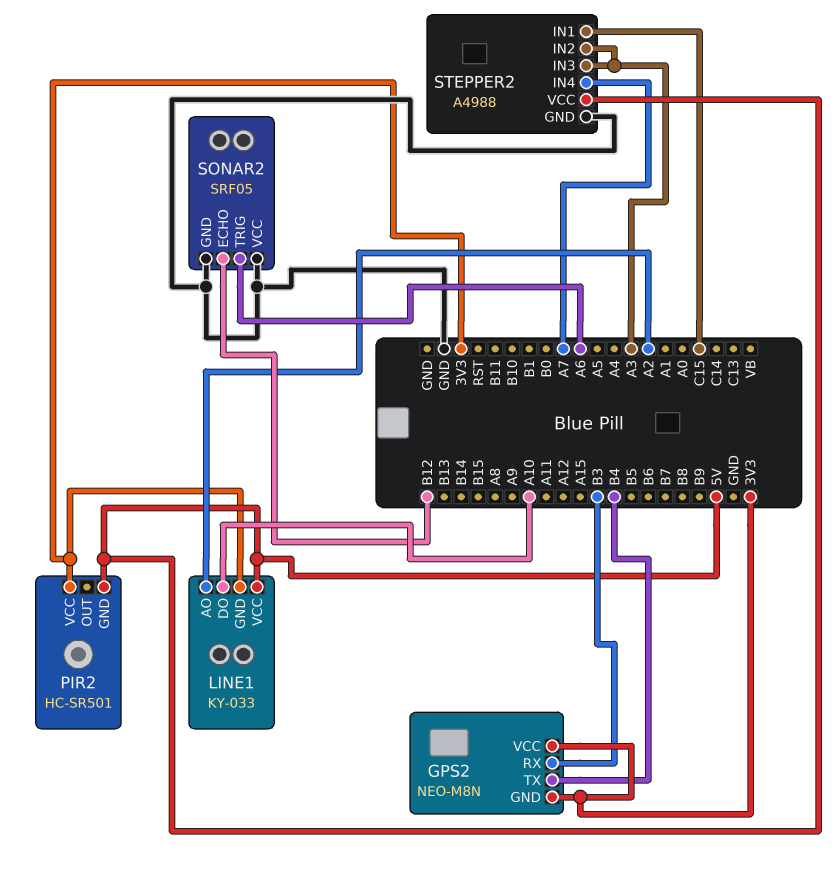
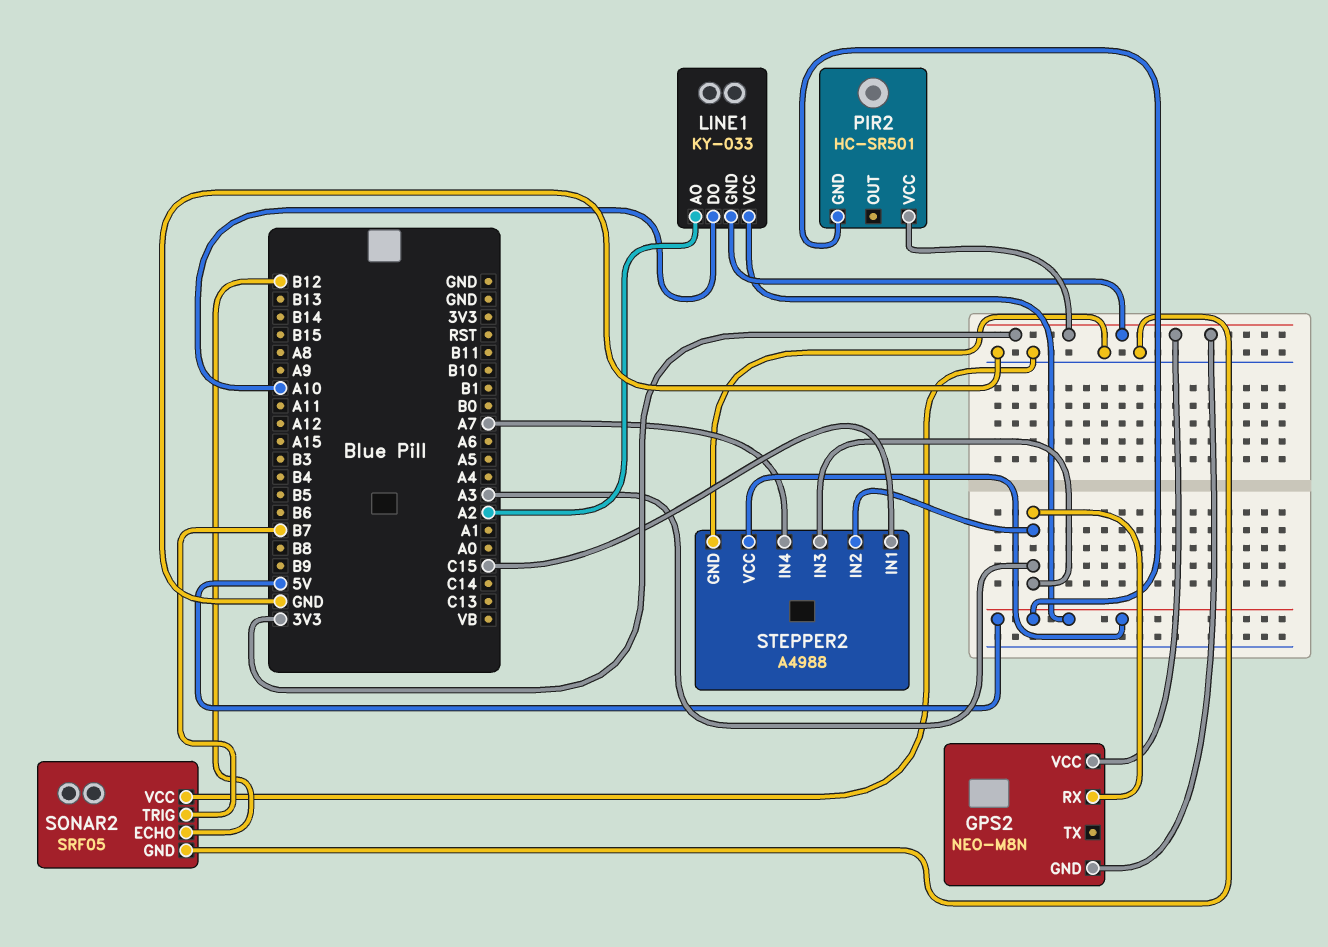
GPS2 pin RX: B3 -> A3
GPS2 pin TX: B4 -> none
SONAR2 pin TRIG: A6 -> B7

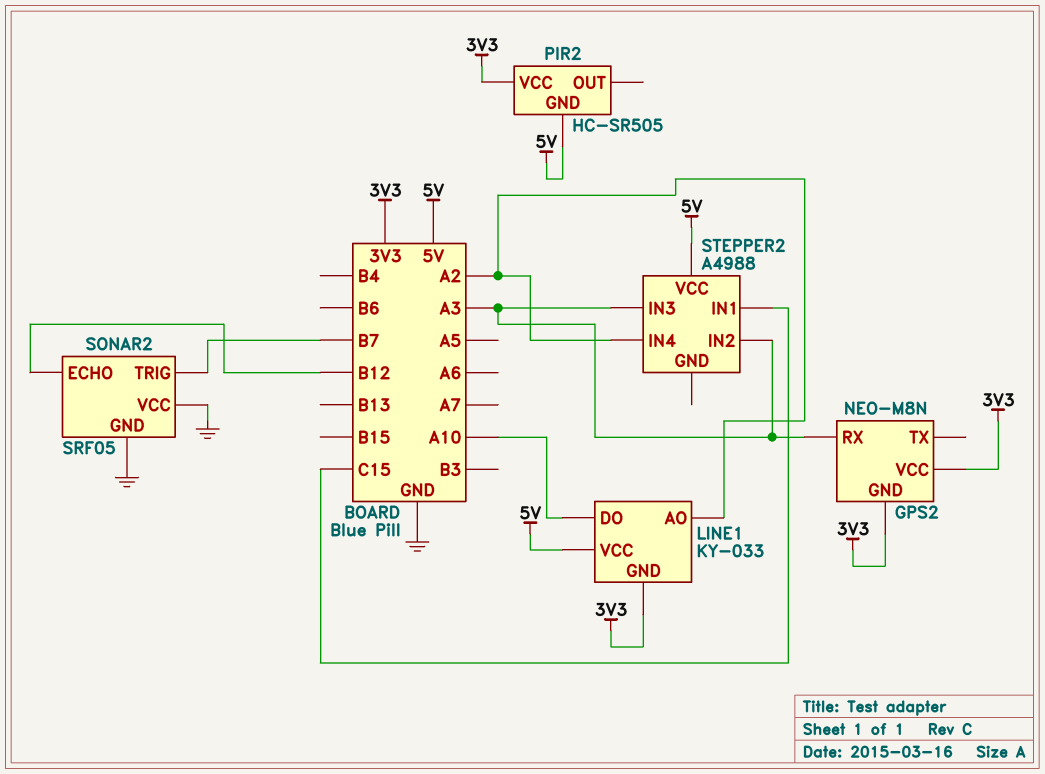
PIR2: HC-SR501 -> HC-SR505
STEPPER2 pin GND: GND -> none
STEPPER2 pin IN4: A7 -> A2

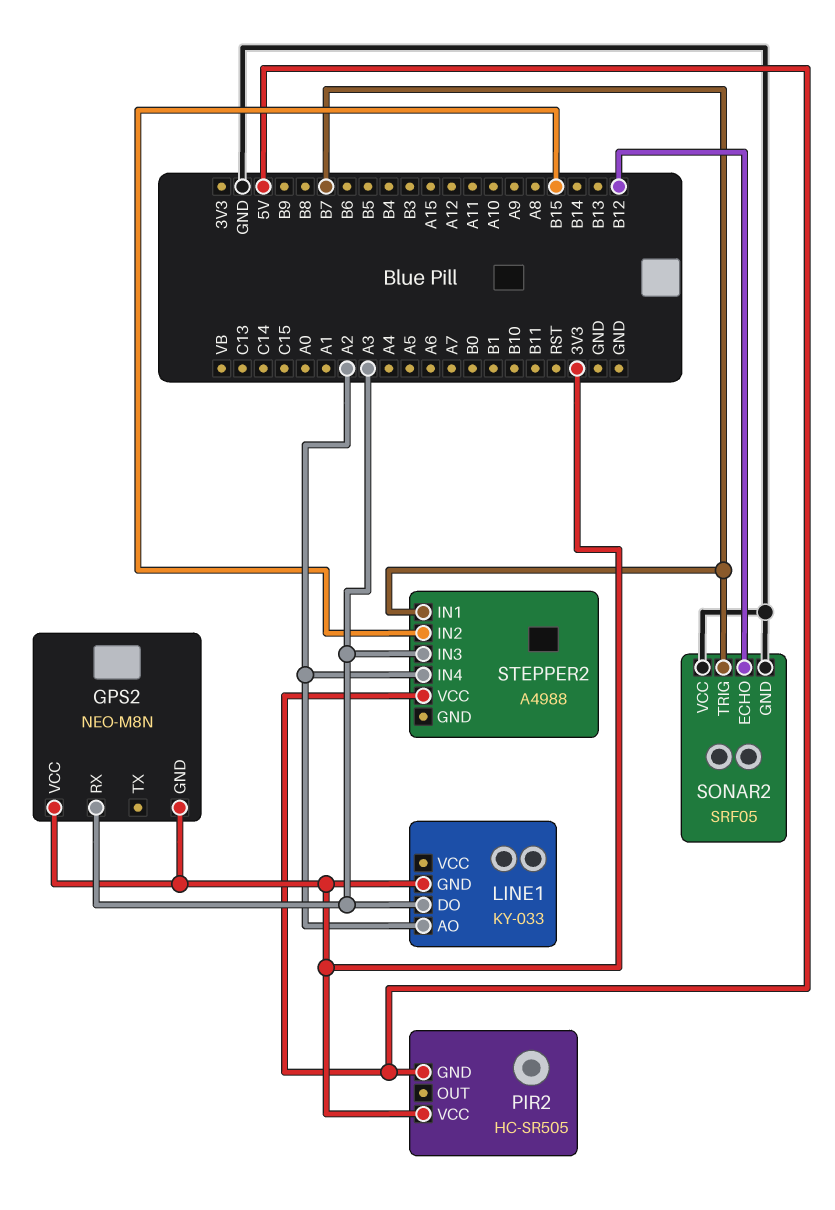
LINE1 pin DO: A10 -> A3
LINE1 pin VCC: 5V -> none
STEPPER2 pin IN1: C15 -> B7
STEPPER2 pin IN2: A3 -> B15

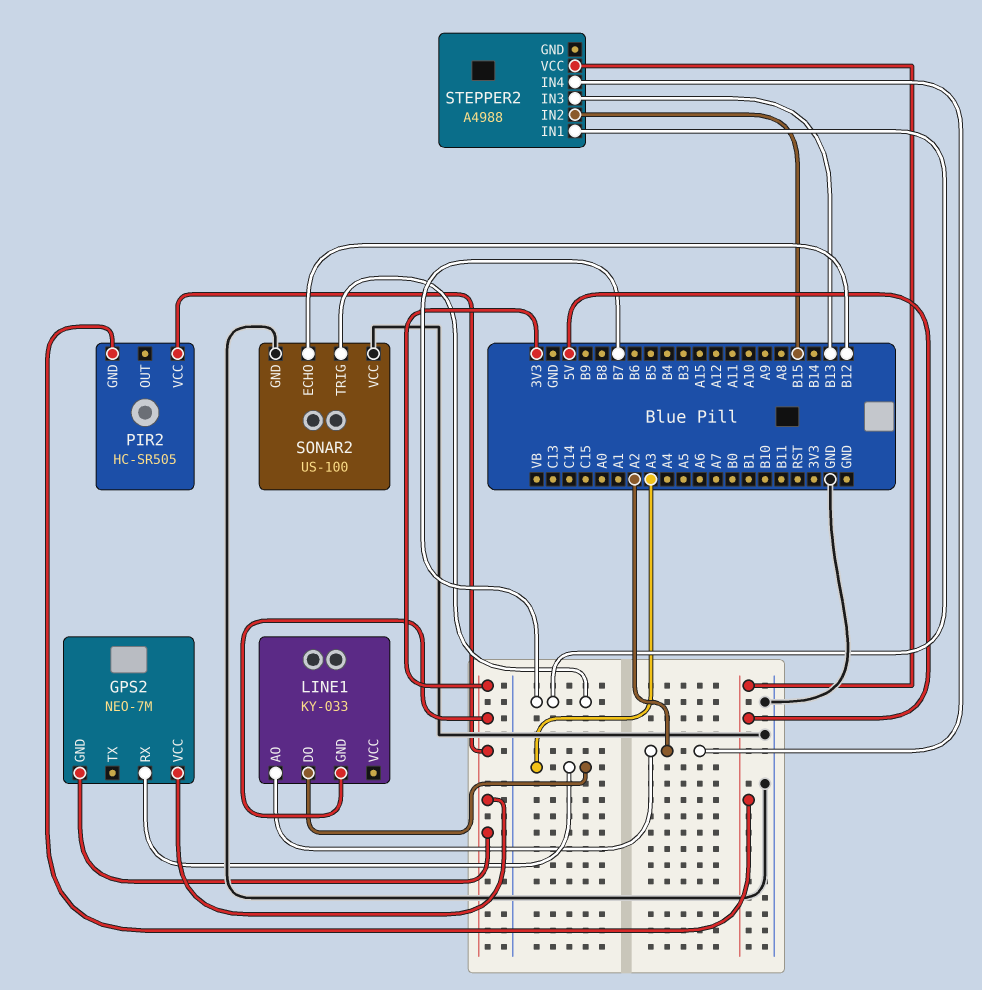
GPS2: NEO-M8N -> NEO-7M
SONAR2: SRF05 -> US-100
STEPPER2 pin IN3: A3 -> B13

